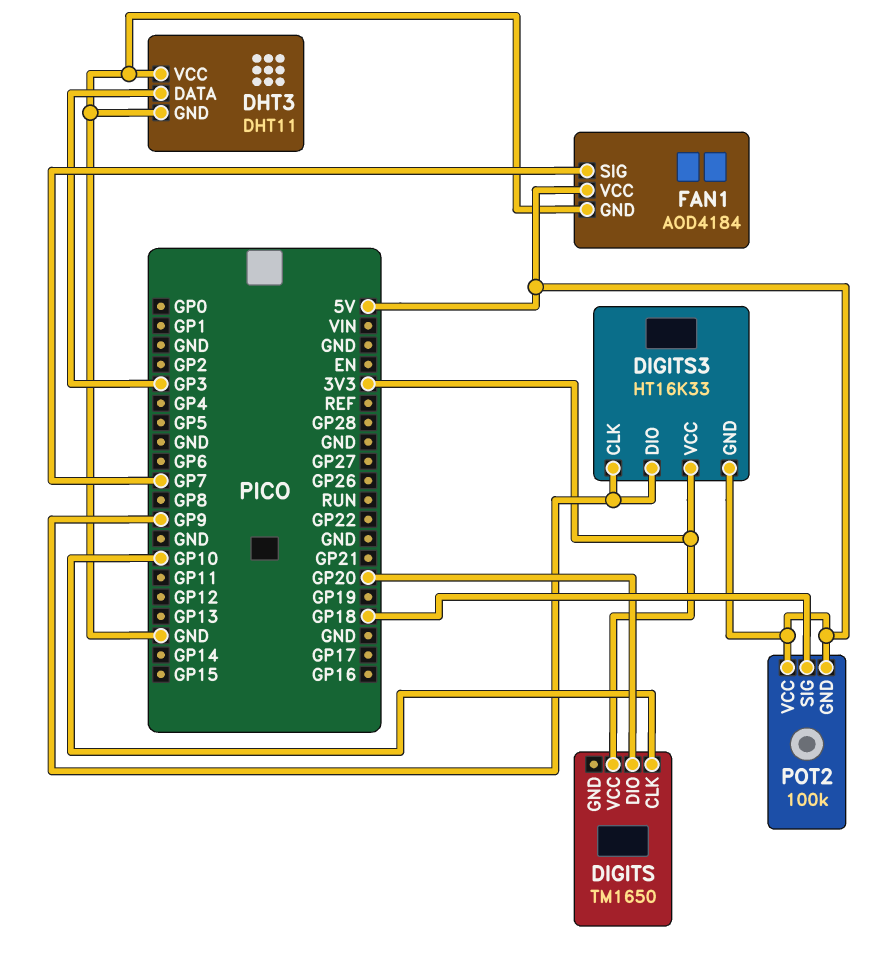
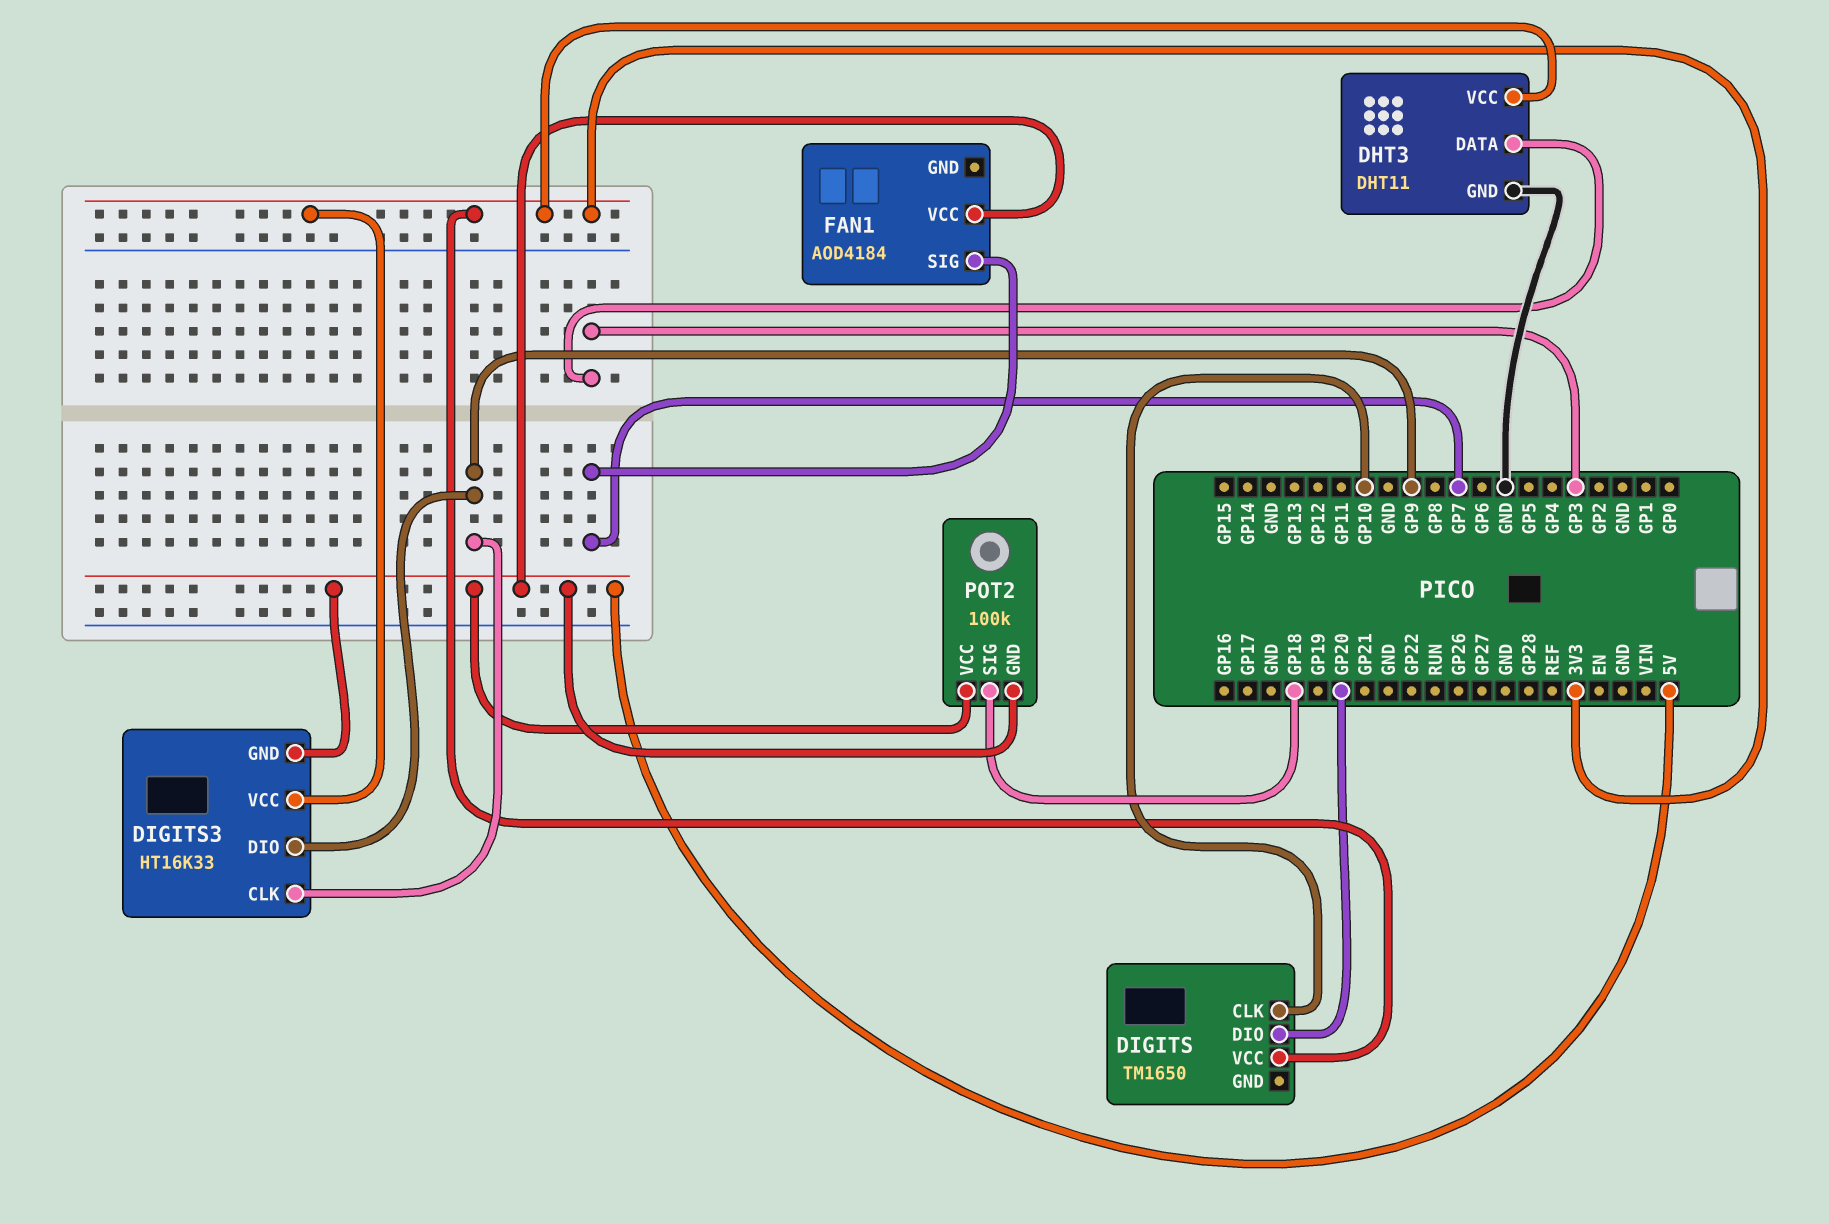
DHT3 pin VCC: GND -> 3V3
FAN1 pin GND: GND -> none

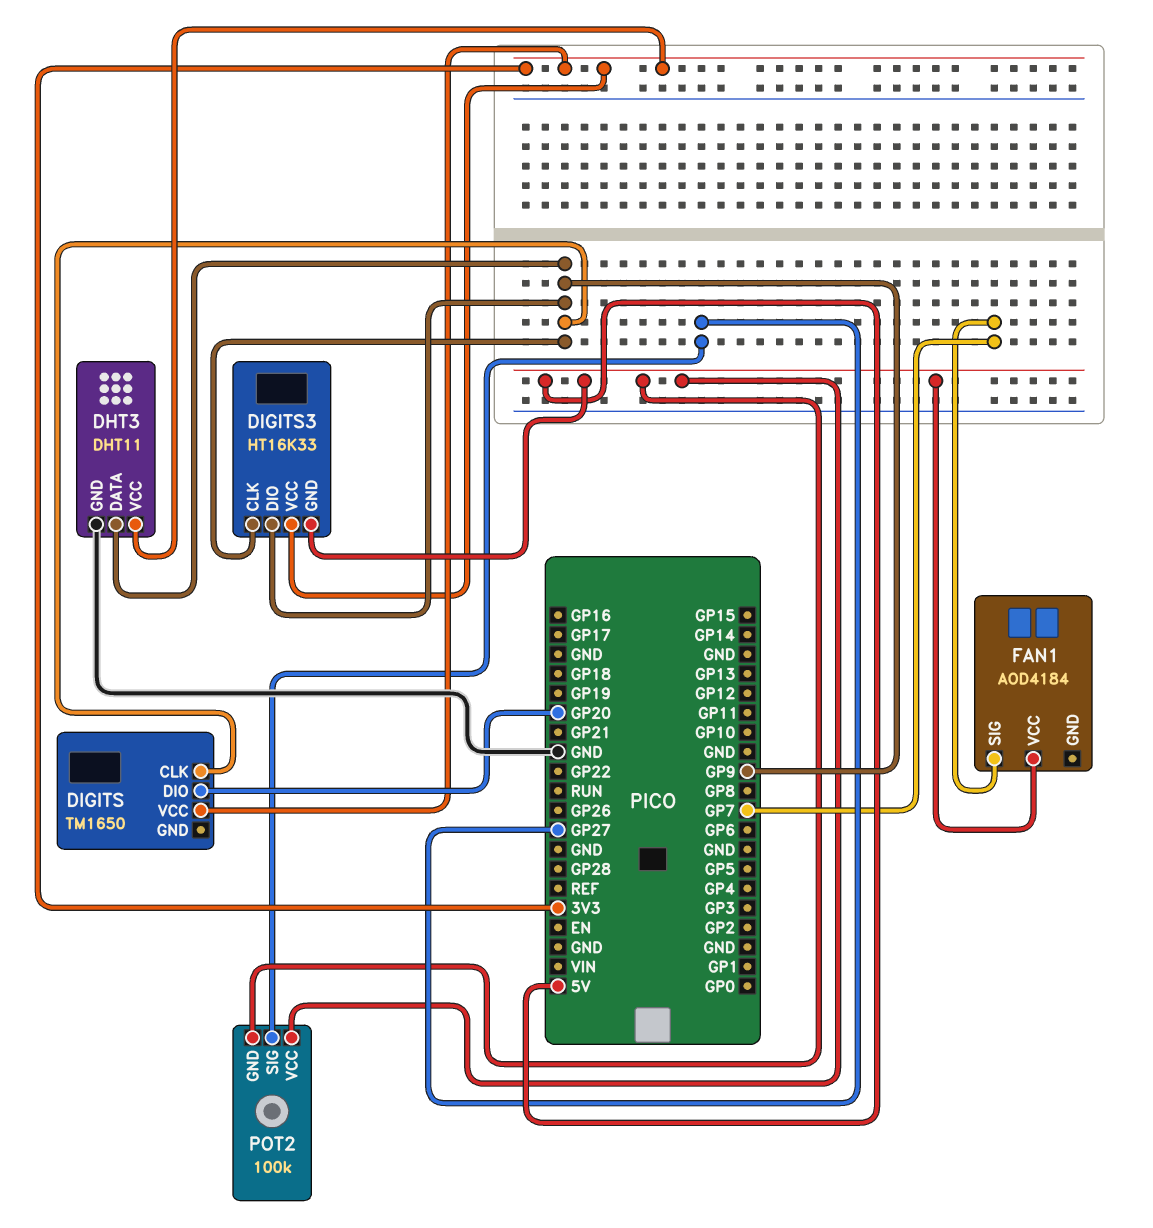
DHT3 pin DATA: GP3 -> GP9
DIGITS pin CLK: GP10 -> GP9
POT2 pin SIG: GP18 -> GP27

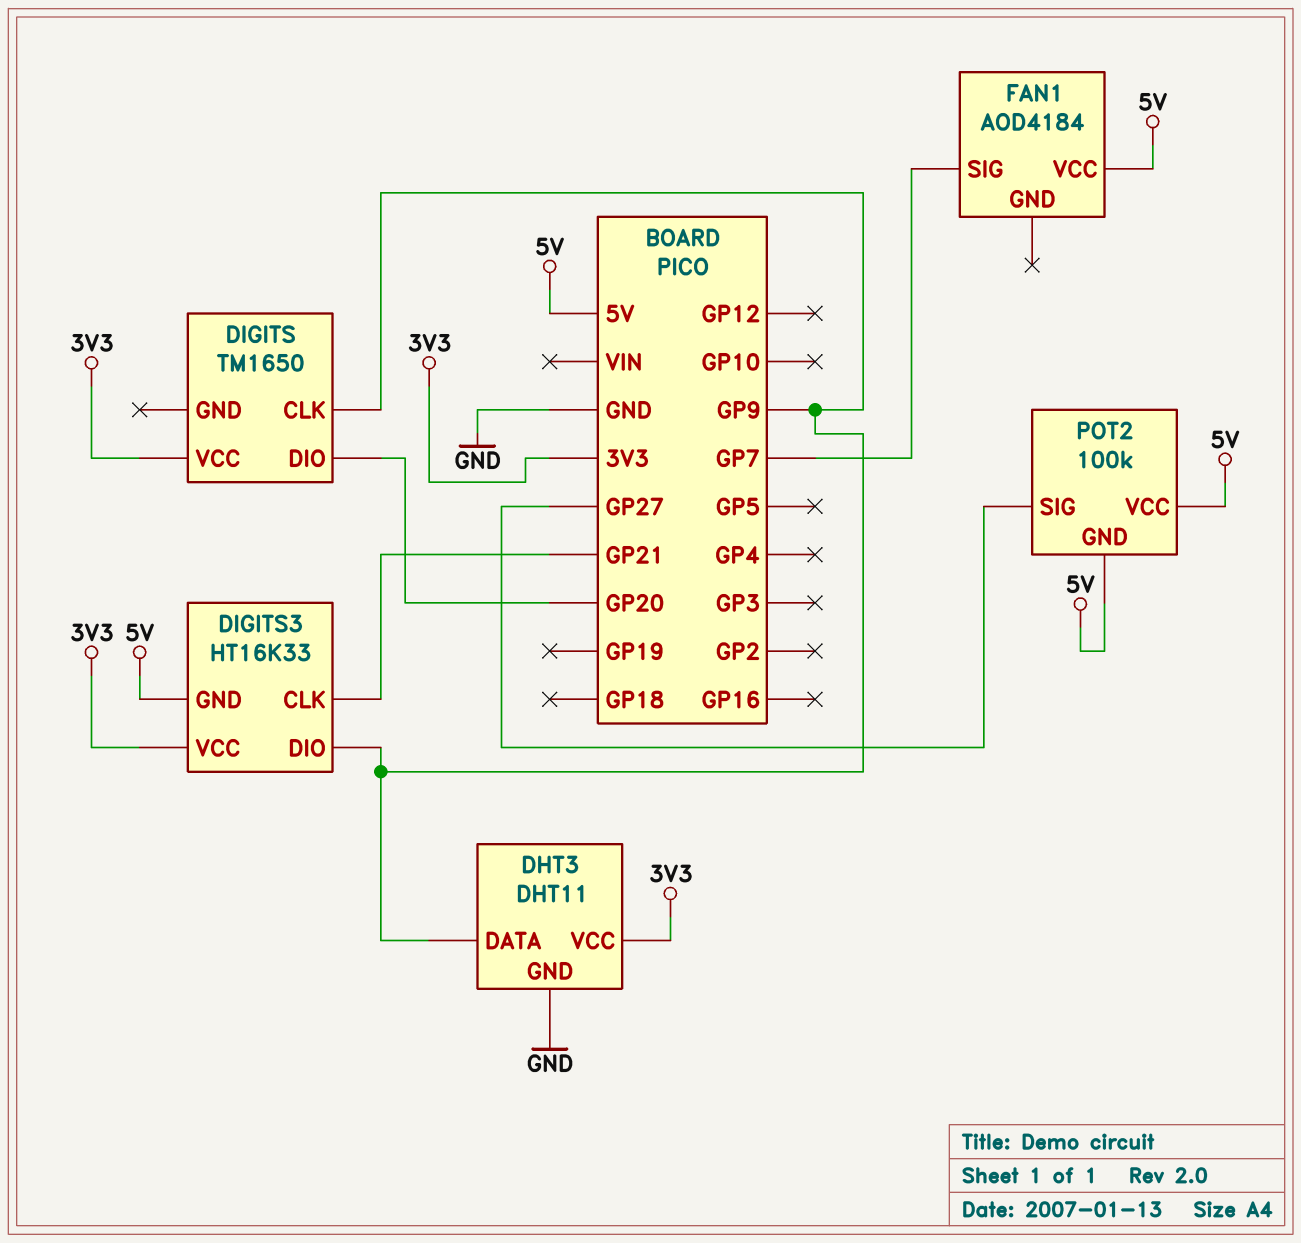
DIGITS3 pin CLK: GP9 -> GP21

